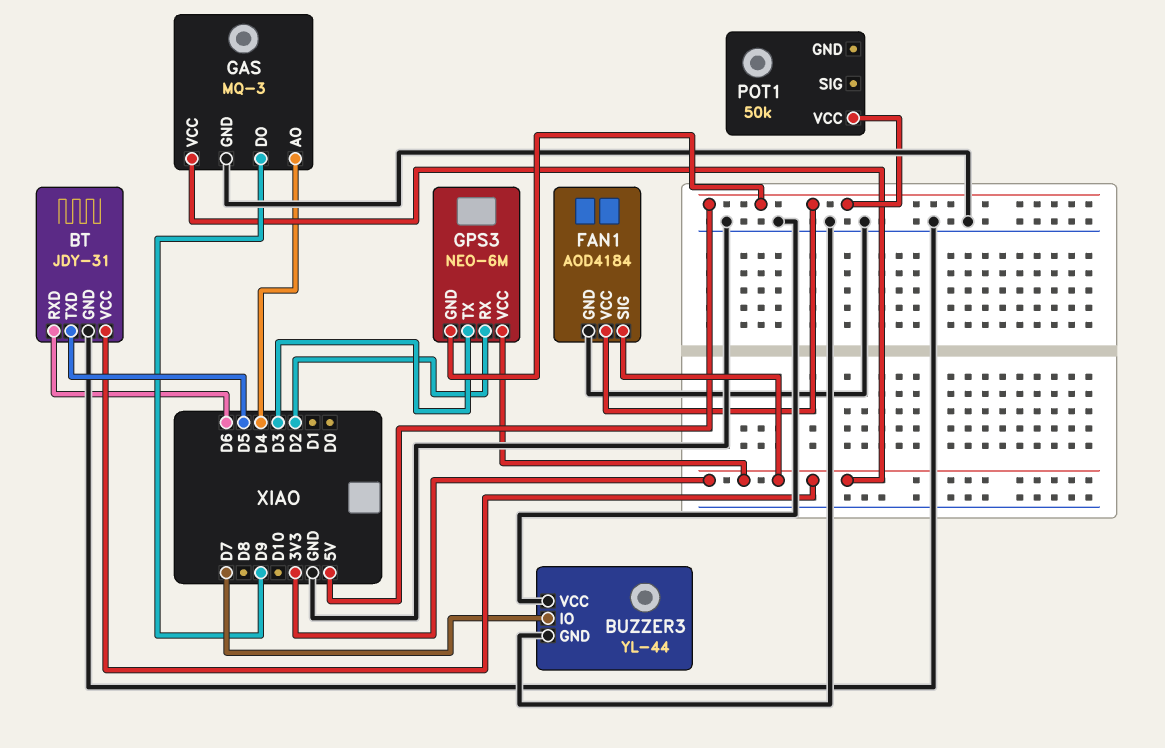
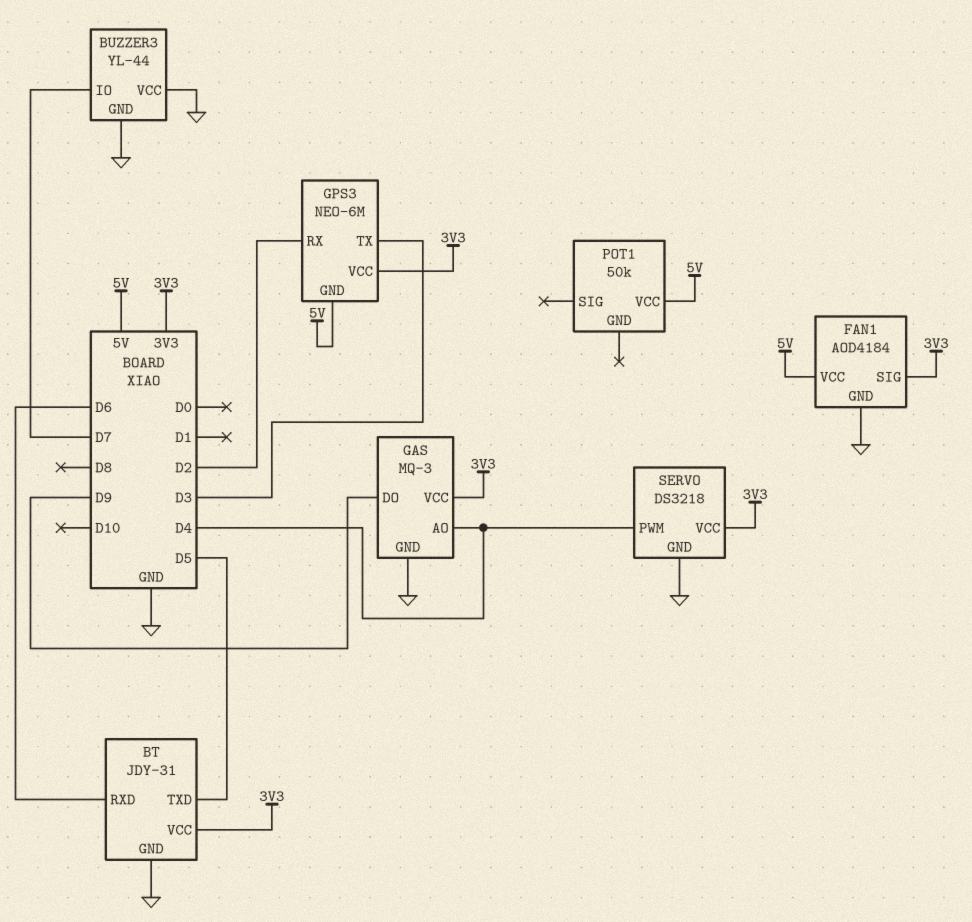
SERVO: none -> DS3218
SERVO pin GND: none -> GND
SERVO pin PWM: none -> D4
SERVO pin VCC: none -> 3V3

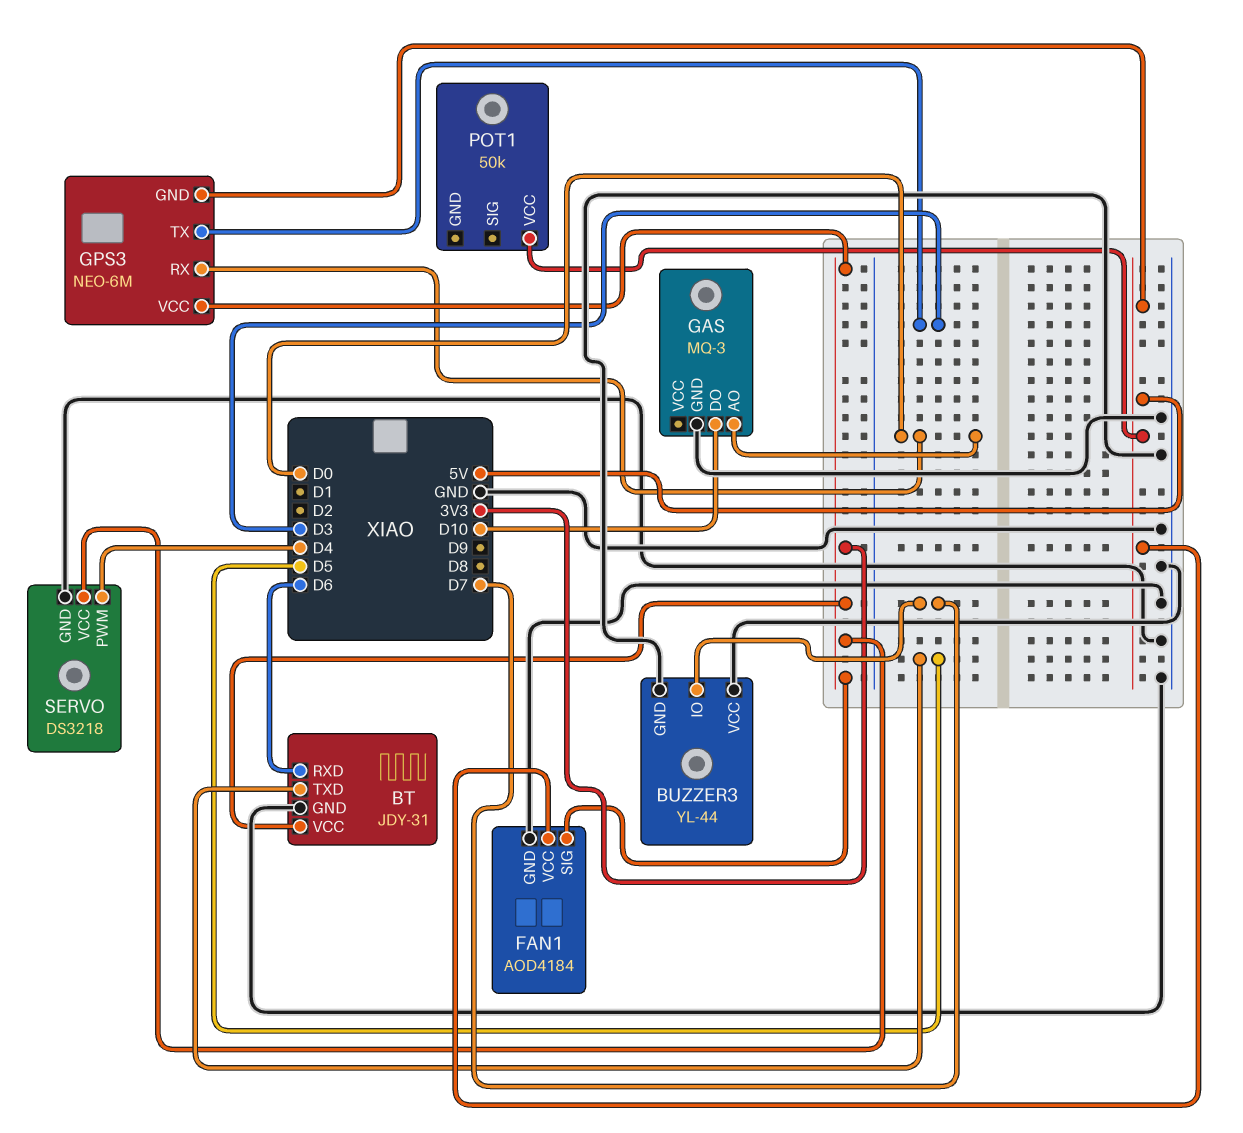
GAS pin AO: D4 -> D0
GAS pin DO: D9 -> D10
GAS pin VCC: 3V3 -> none
GPS3 pin RX: D2 -> D0

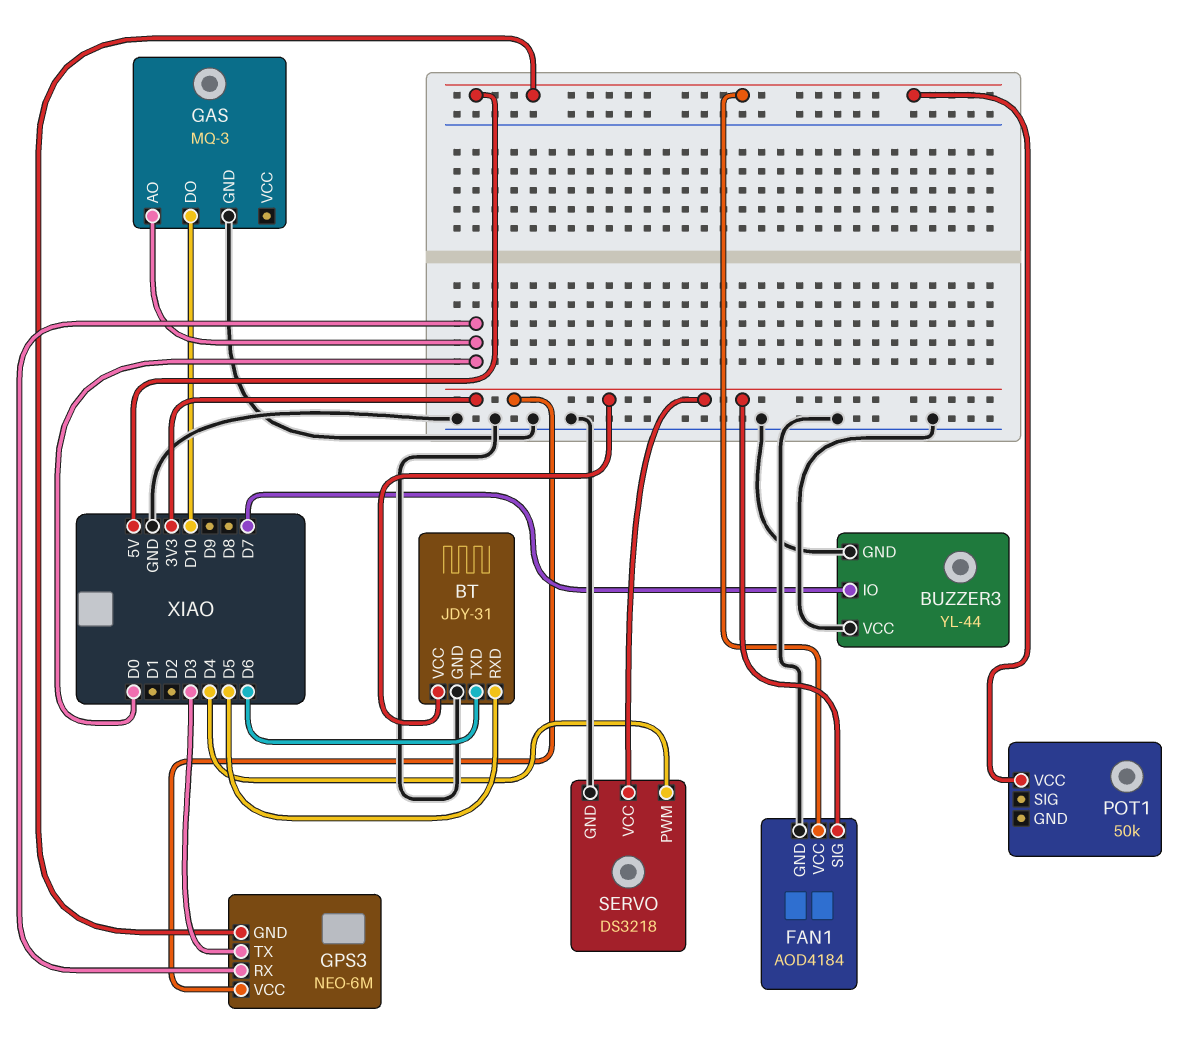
BT pin RXD: D6 -> D5
BT pin TXD: D5 -> D6

